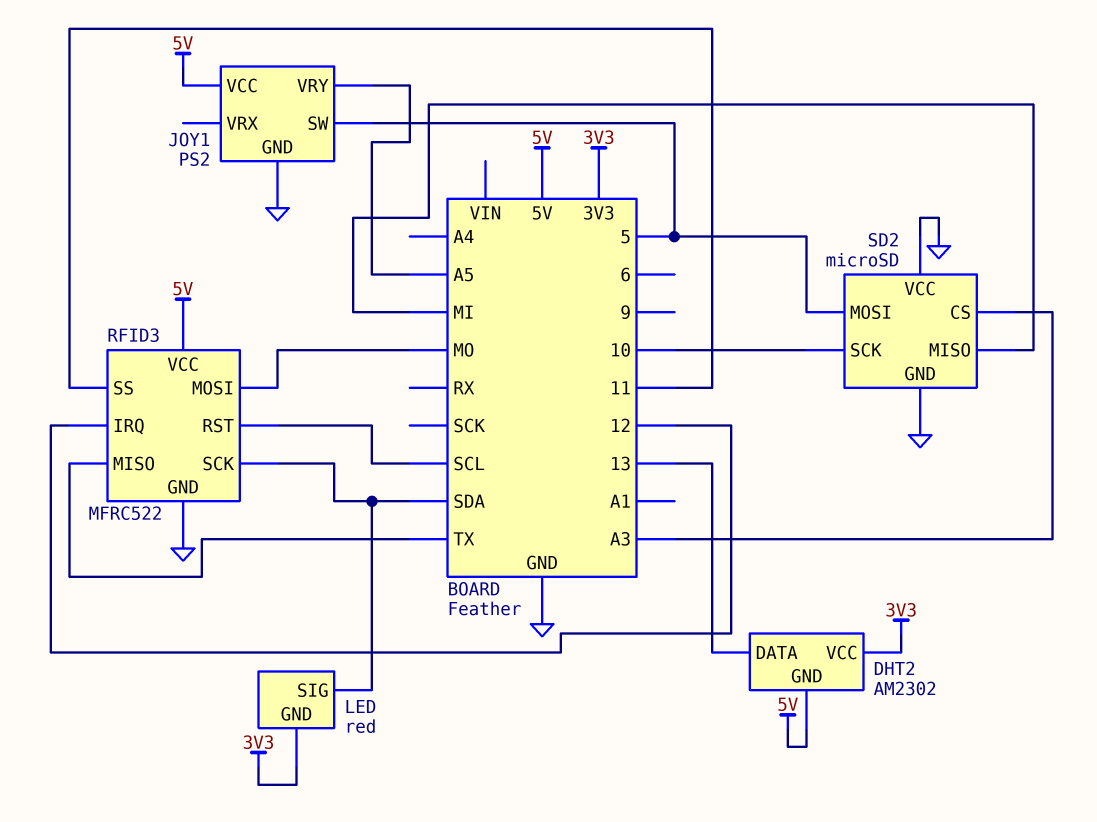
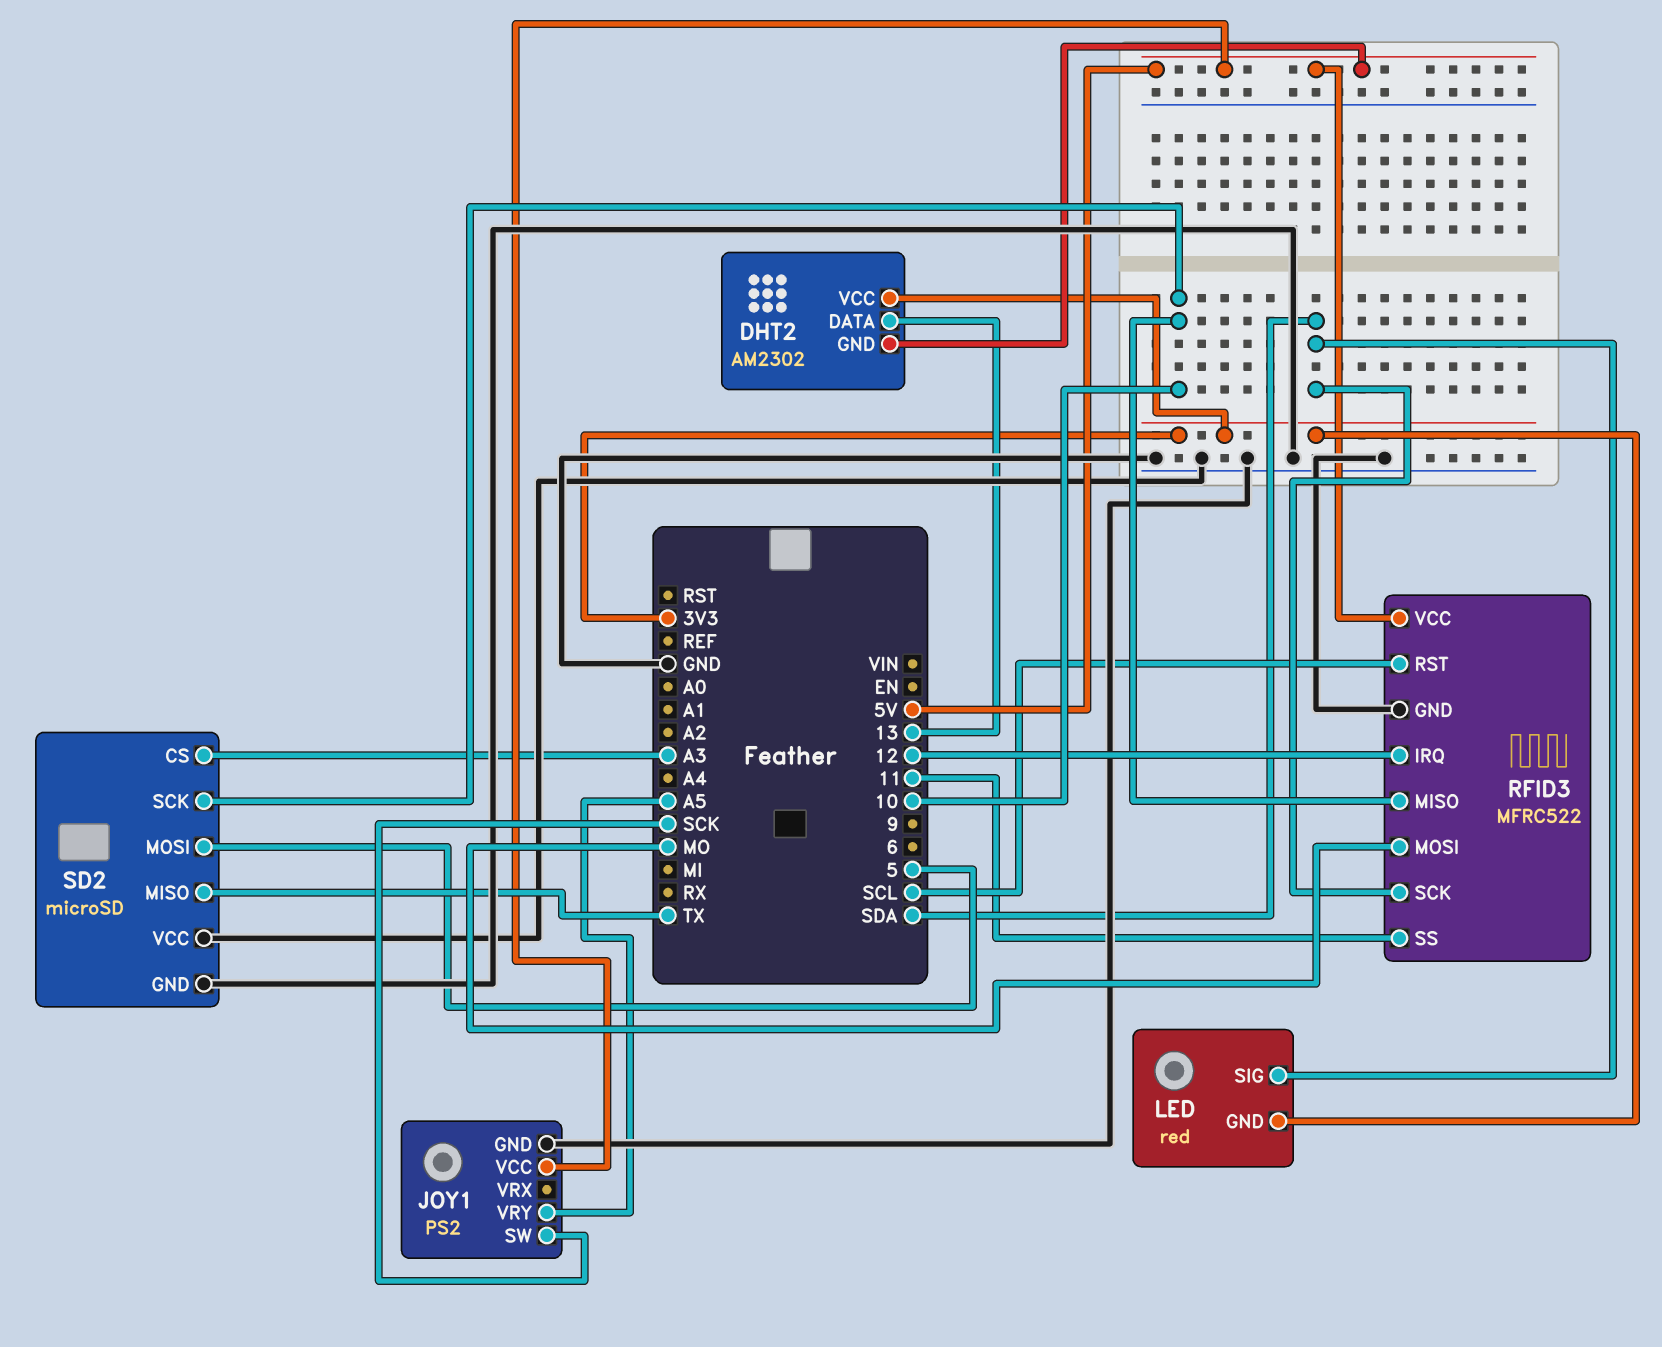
JOY1 pin SW: 5 -> SCK
RFID3 pin MISO: TX -> 10
SD2 pin MISO: MI -> TX

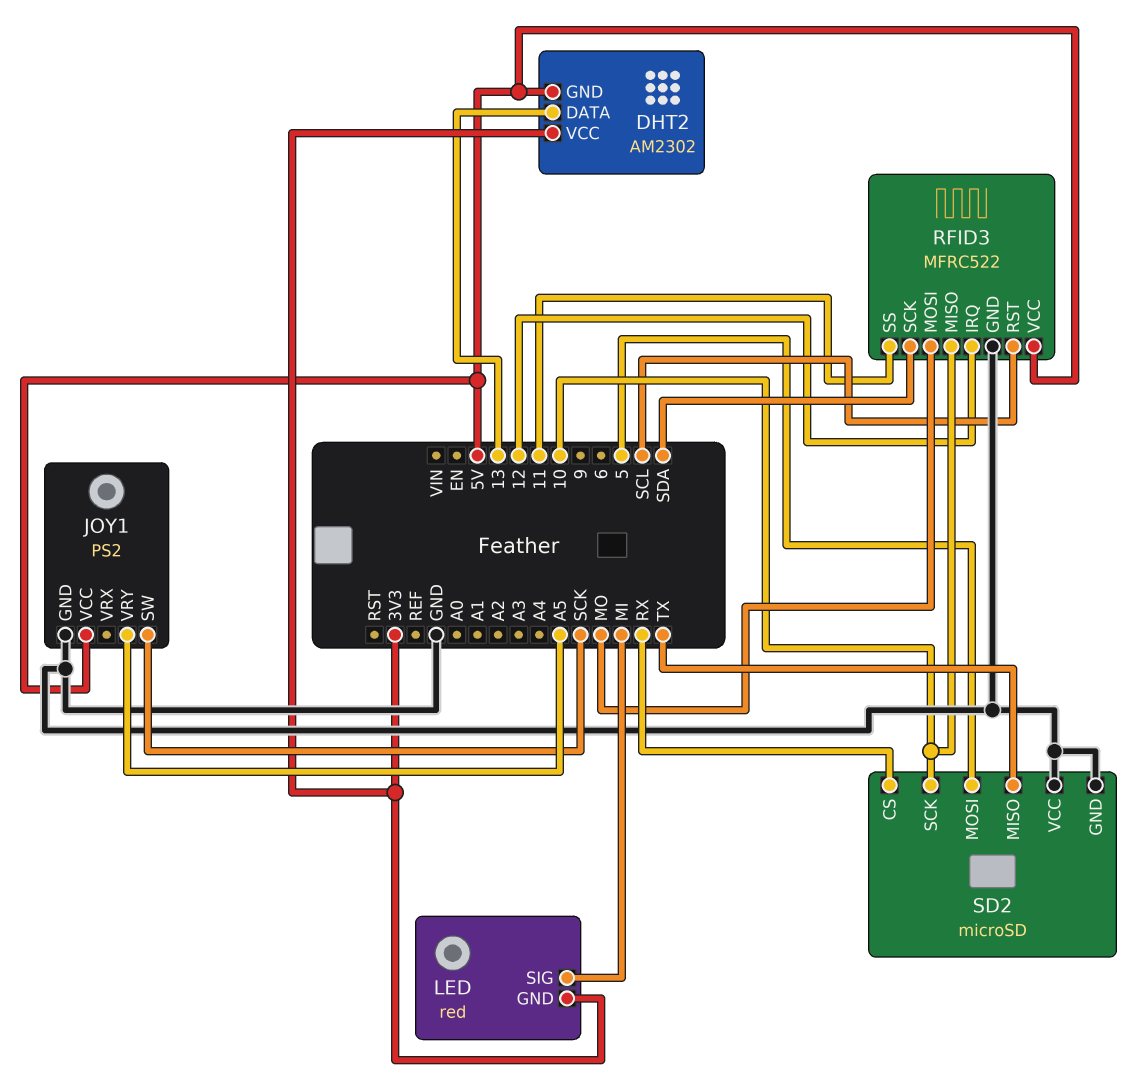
LED pin SIG: SDA -> MI
SD2 pin CS: A3 -> RX

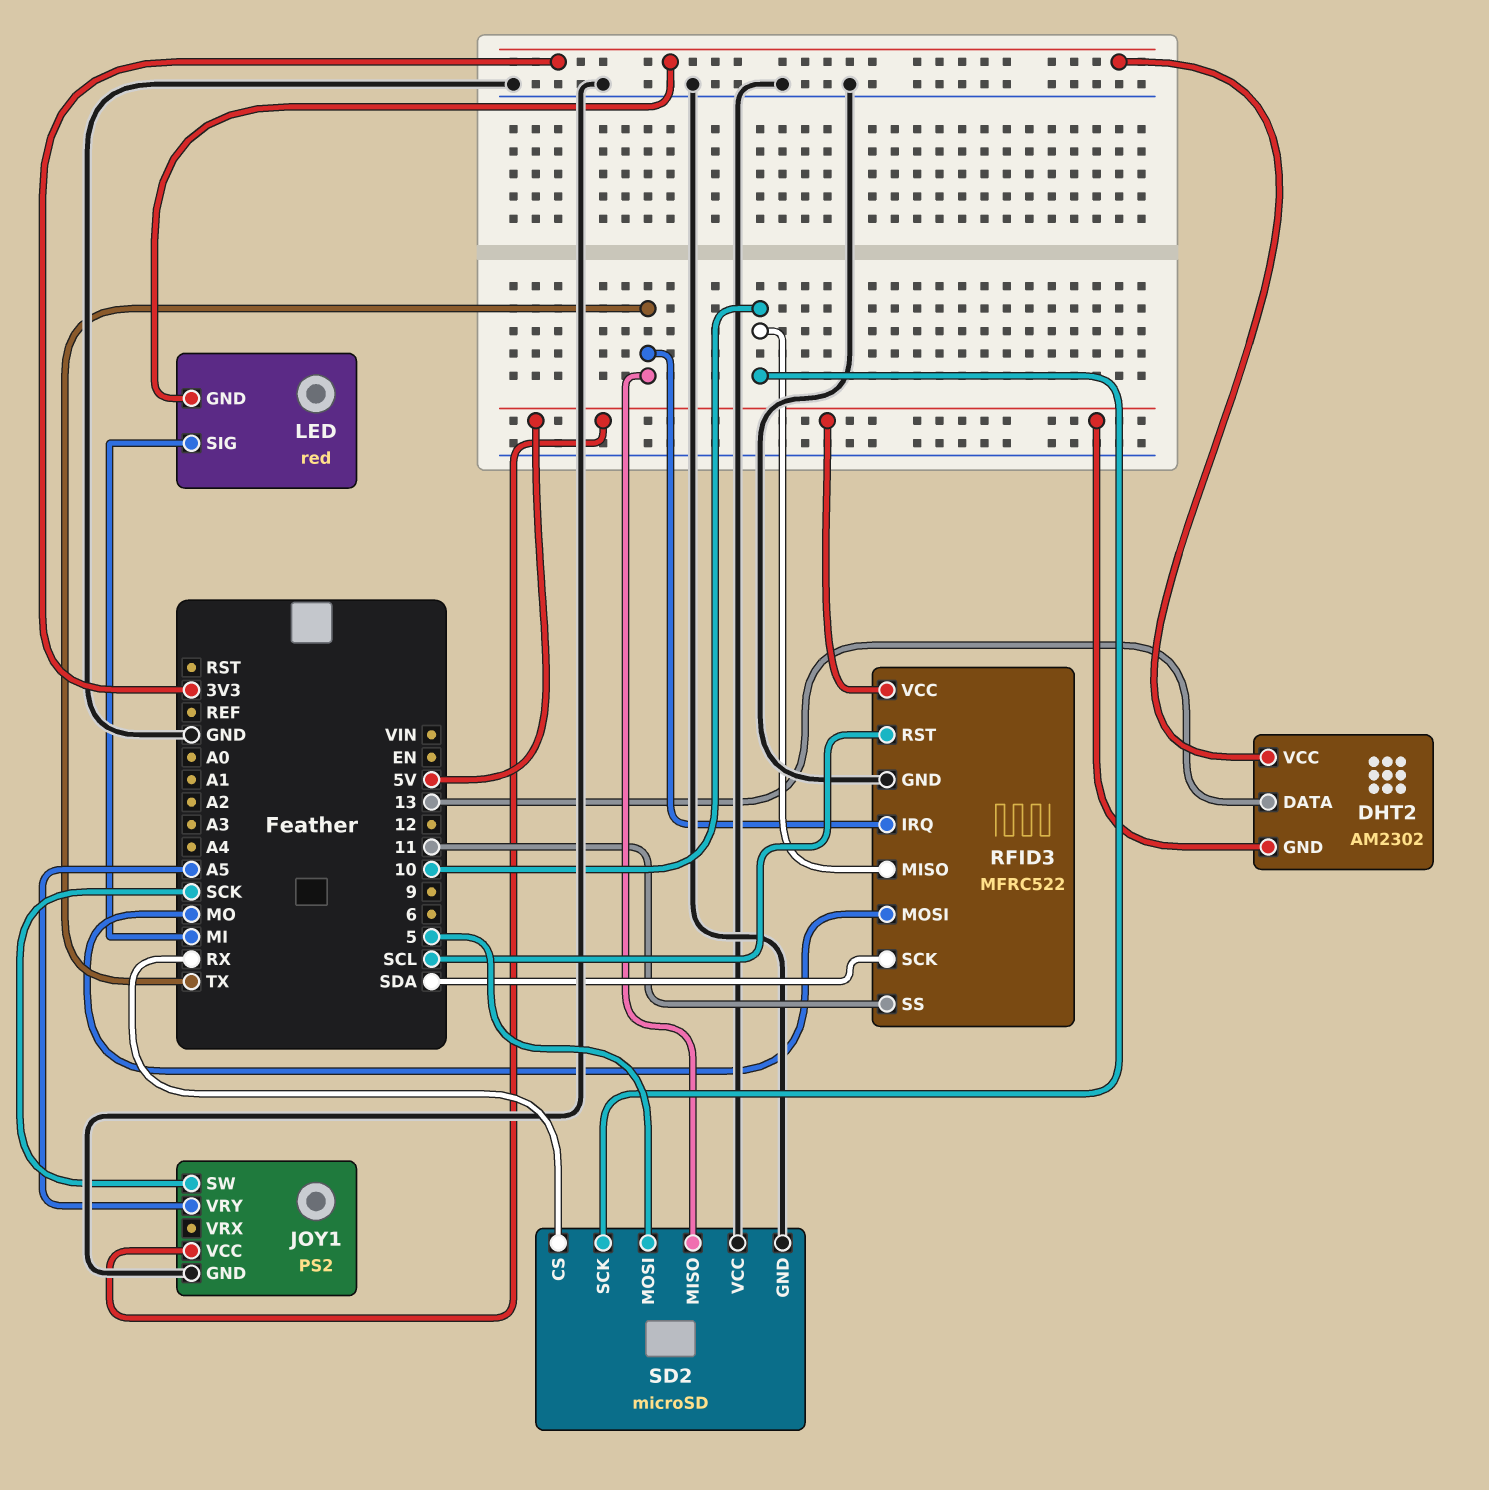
RFID3 pin IRQ: 12 -> TX

